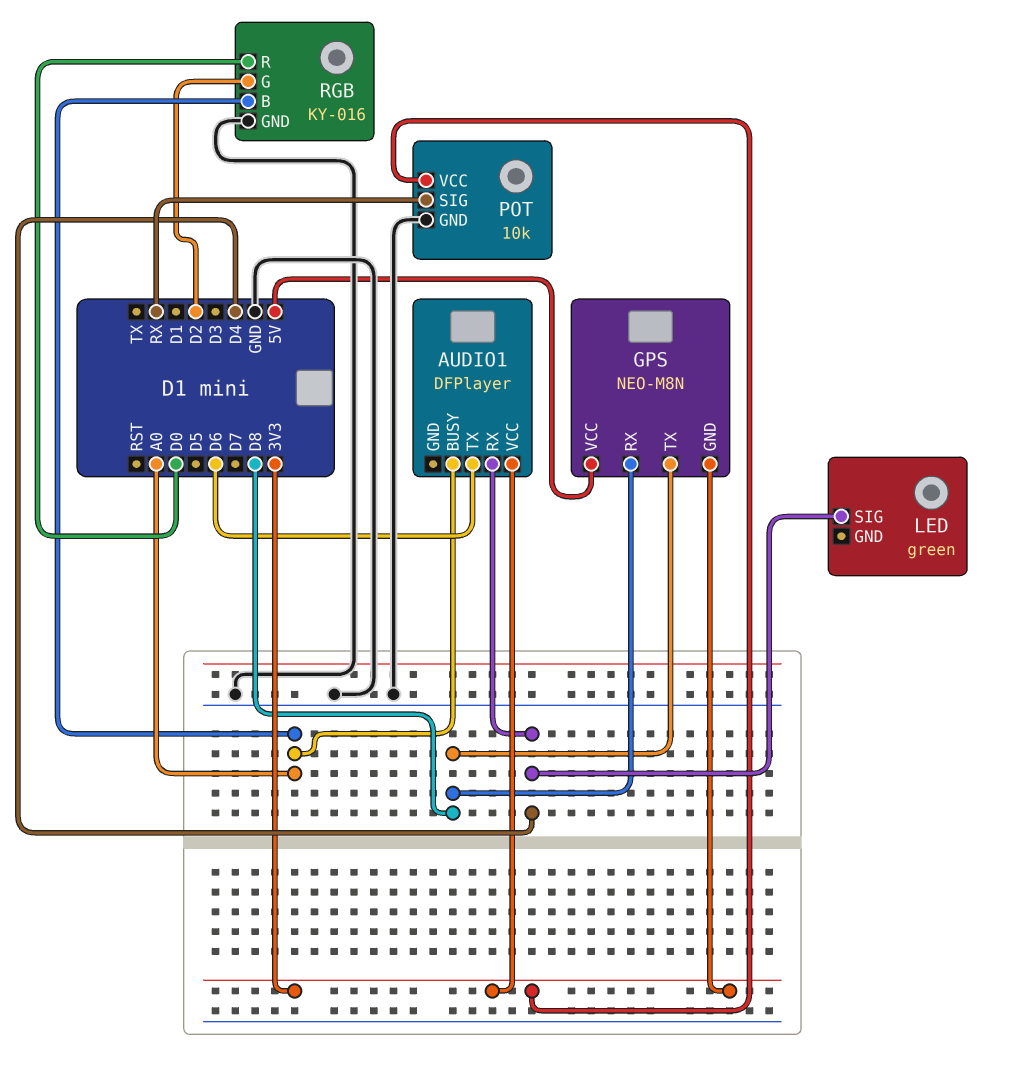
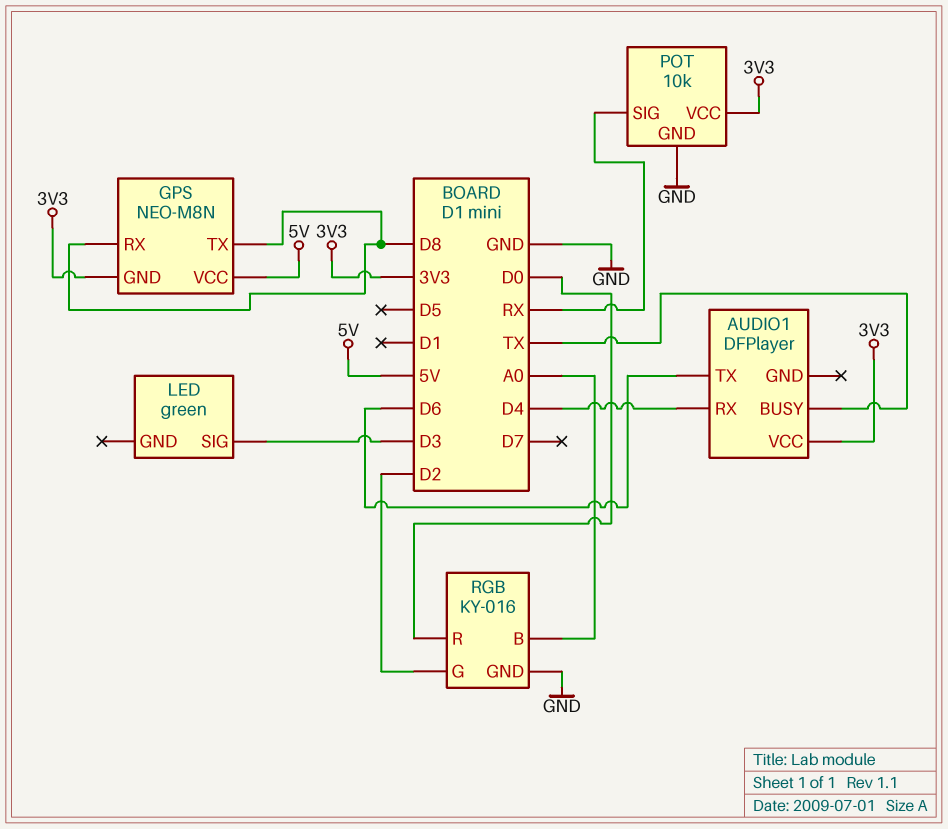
AUDIO1 pin BUSY: A0 -> TX
LED pin SIG: D4 -> D3

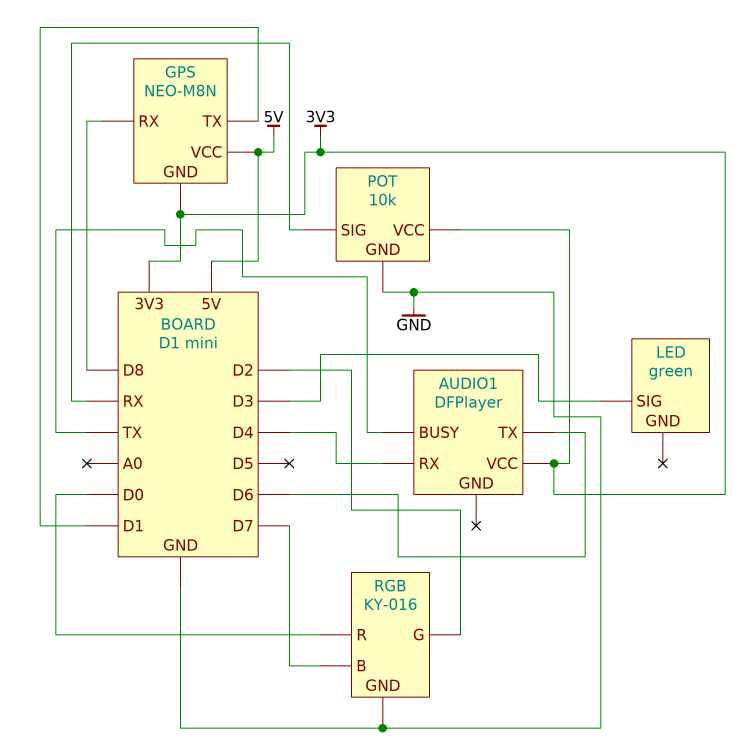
GPS pin TX: D8 -> D1
RGB pin B: A0 -> D7

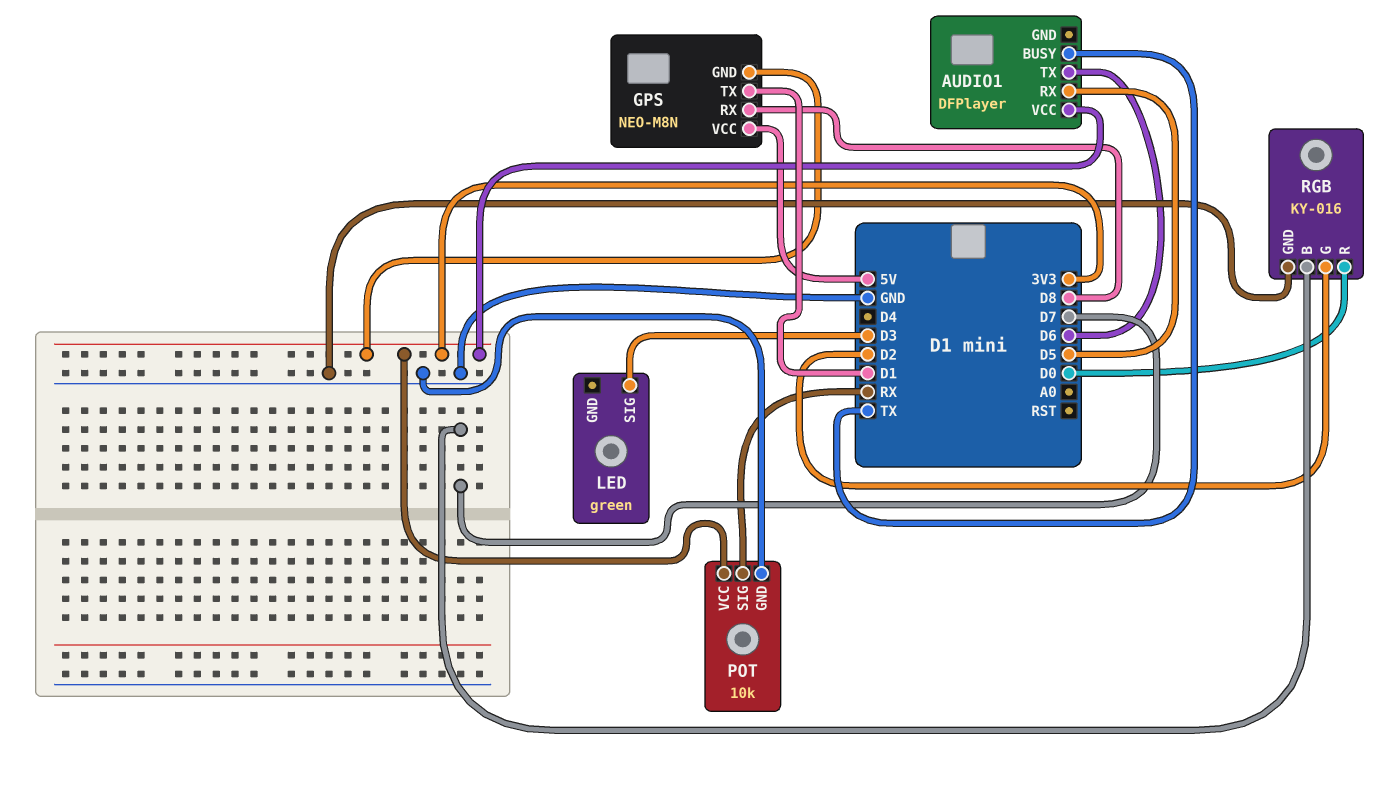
AUDIO1 pin RX: D4 -> D5

